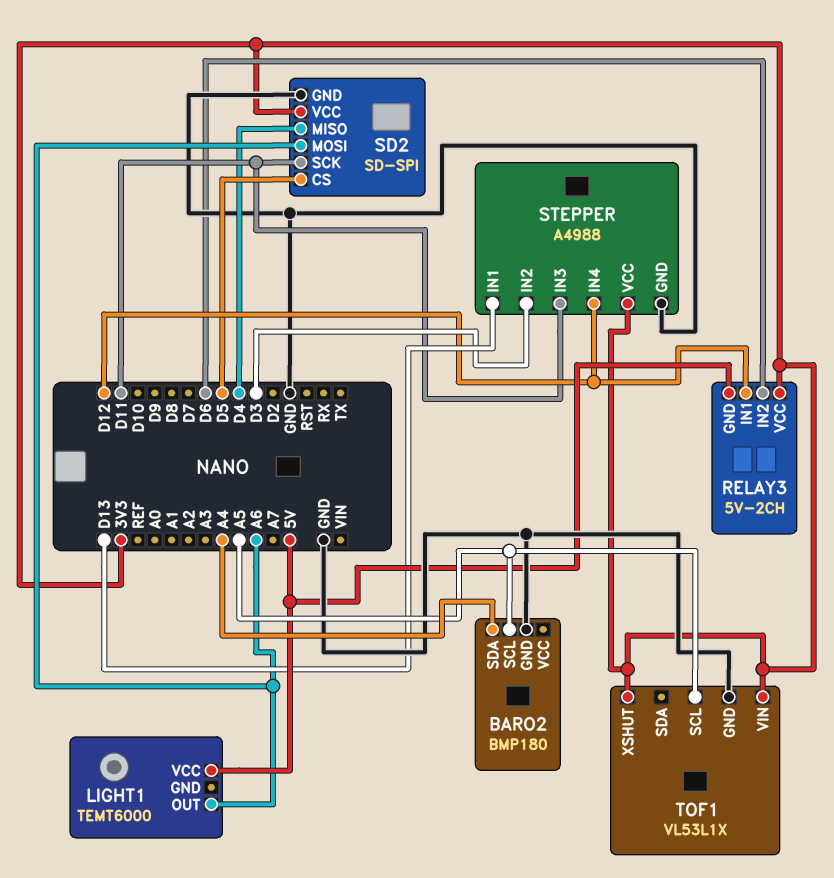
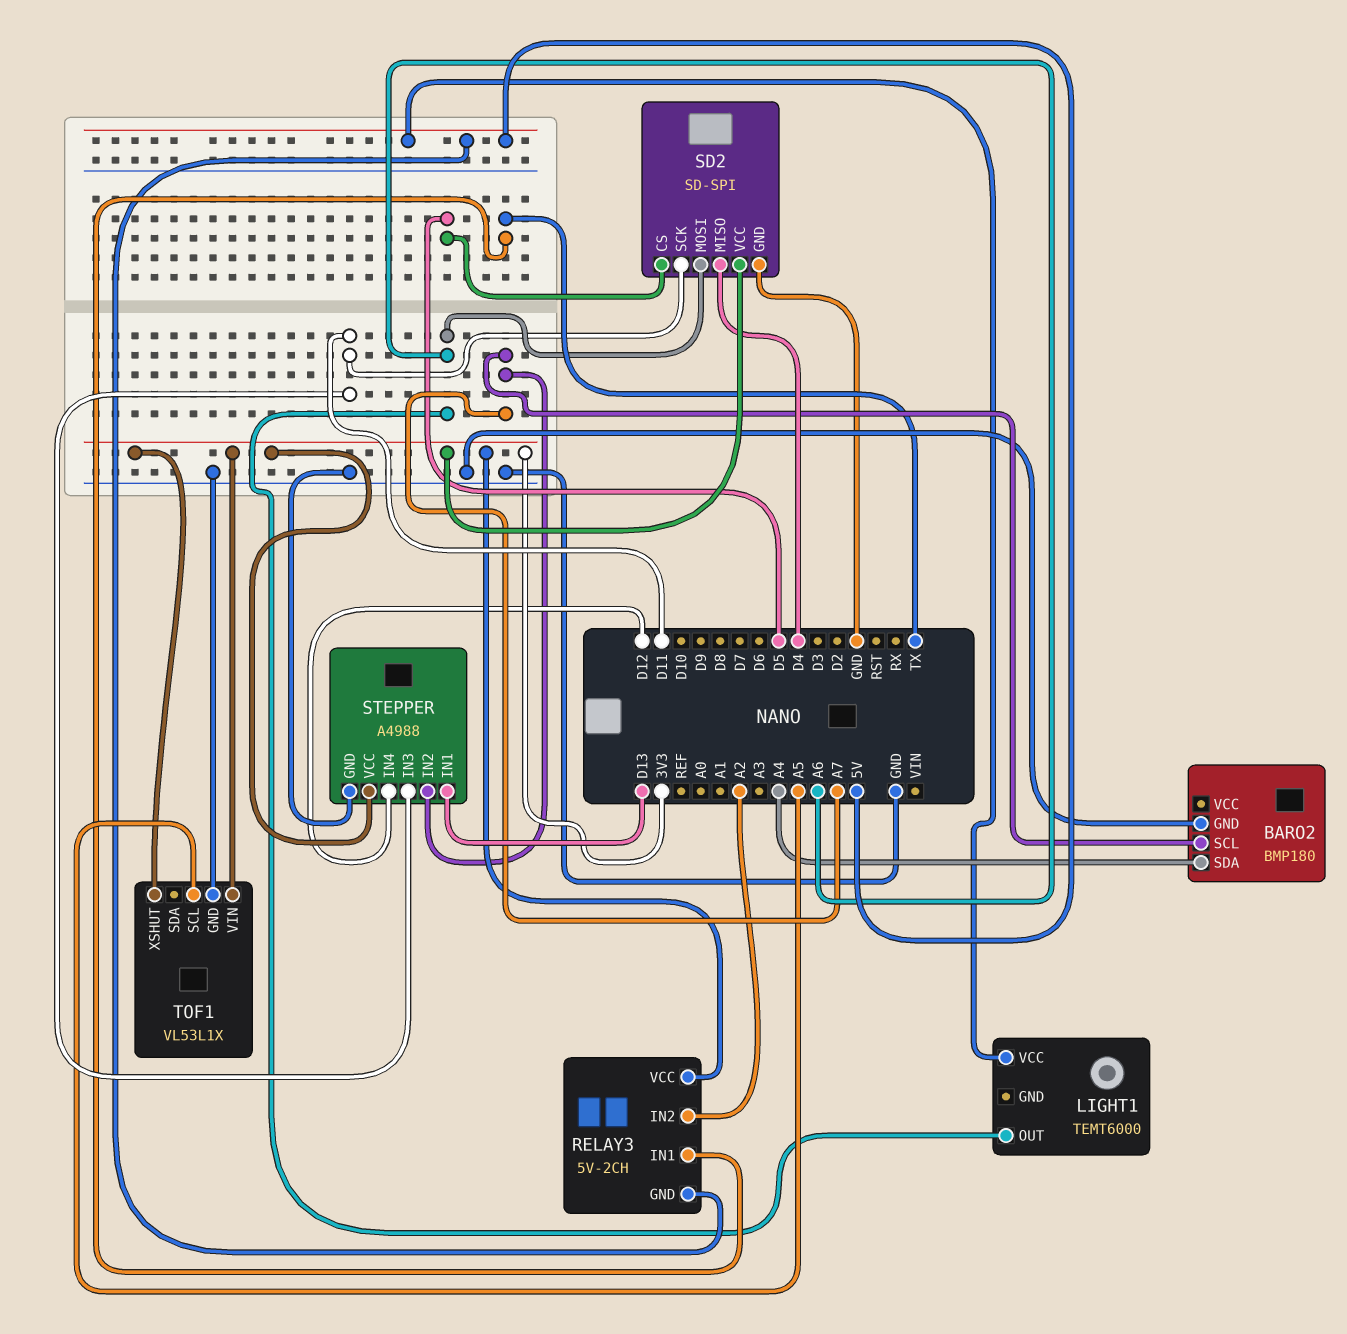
BARO2 pin SCL: A5 -> A7
RELAY3 pin IN1: D12 -> TX
RELAY3 pin IN2: D6 -> A2
STEPPER pin IN2: D3 -> A7

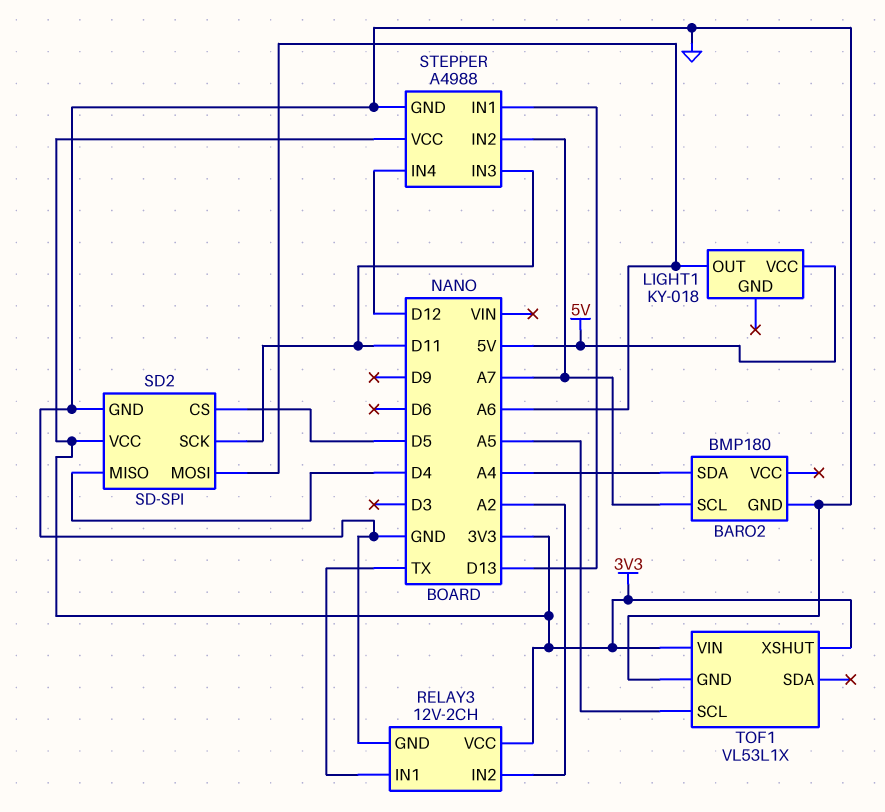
LIGHT1: TEMT6000 -> KY-018
RELAY3: 5V-2CH -> 12V-2CH
RELAY3 pin GND: 5V -> GND

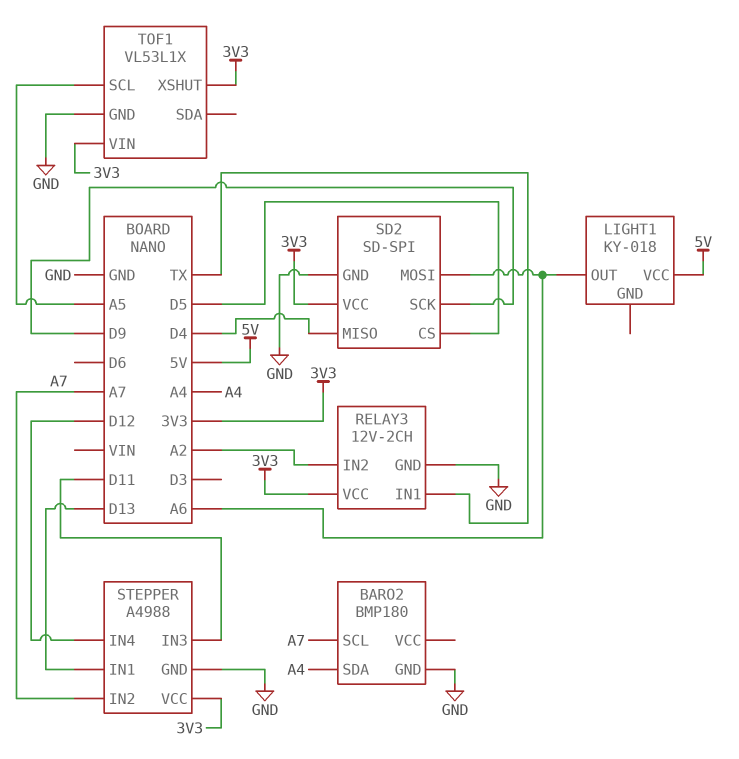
SD2 pin SCK: D11 -> D9

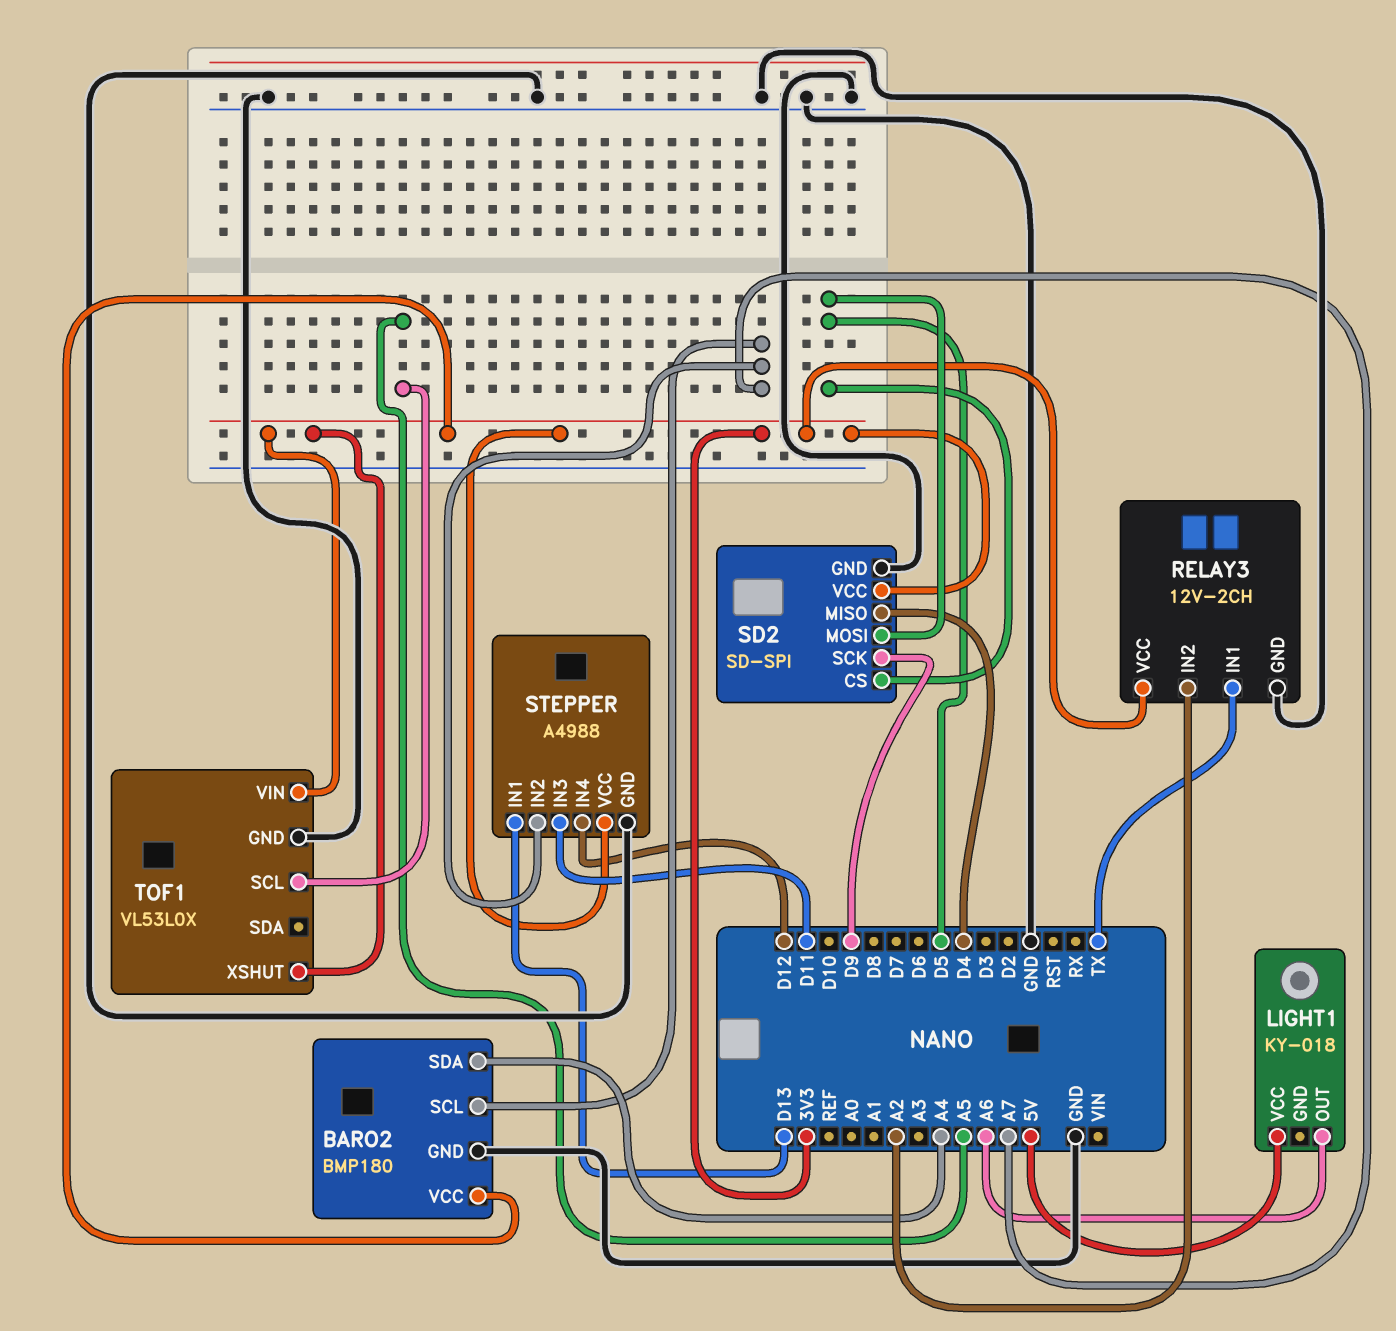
BARO2 pin VCC: none -> 3V3
SD2 pin MOSI: A6 -> D5
TOF1: VL53L1X -> VL53L0X

